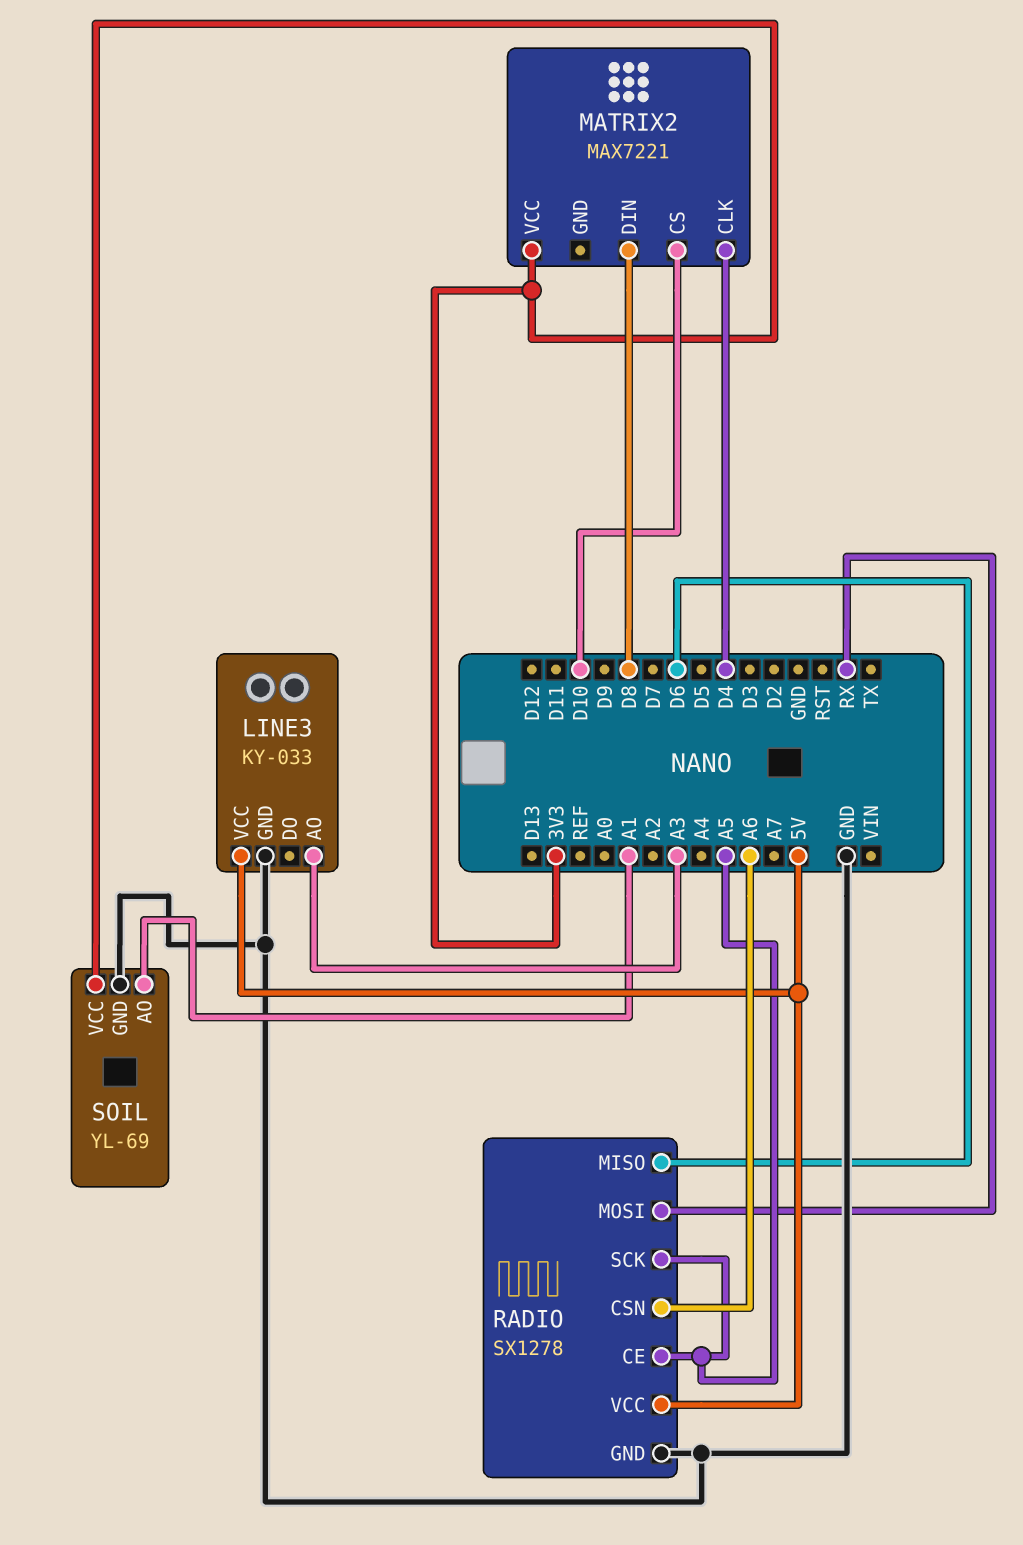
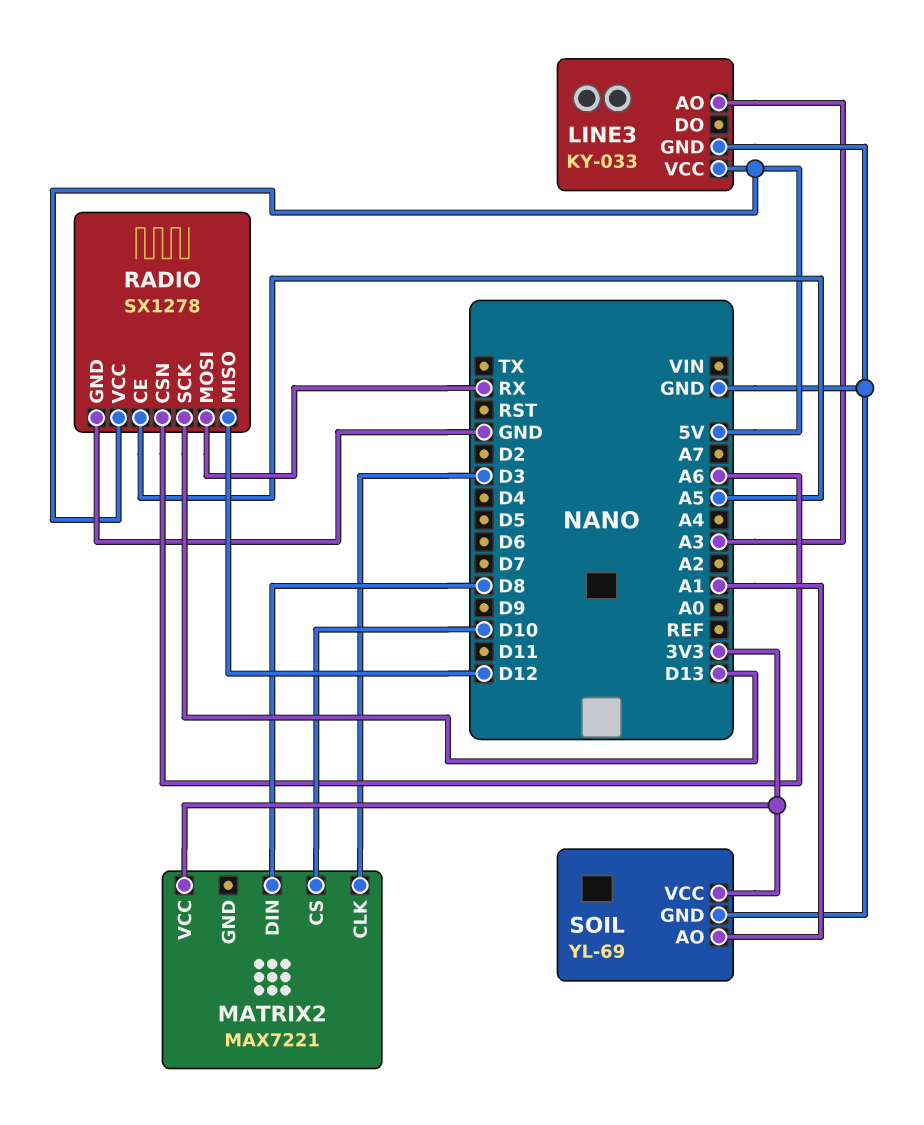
MATRIX2 pin CLK: D4 -> D3
RADIO pin MISO: D6 -> D12
RADIO pin SCK: A5 -> D13

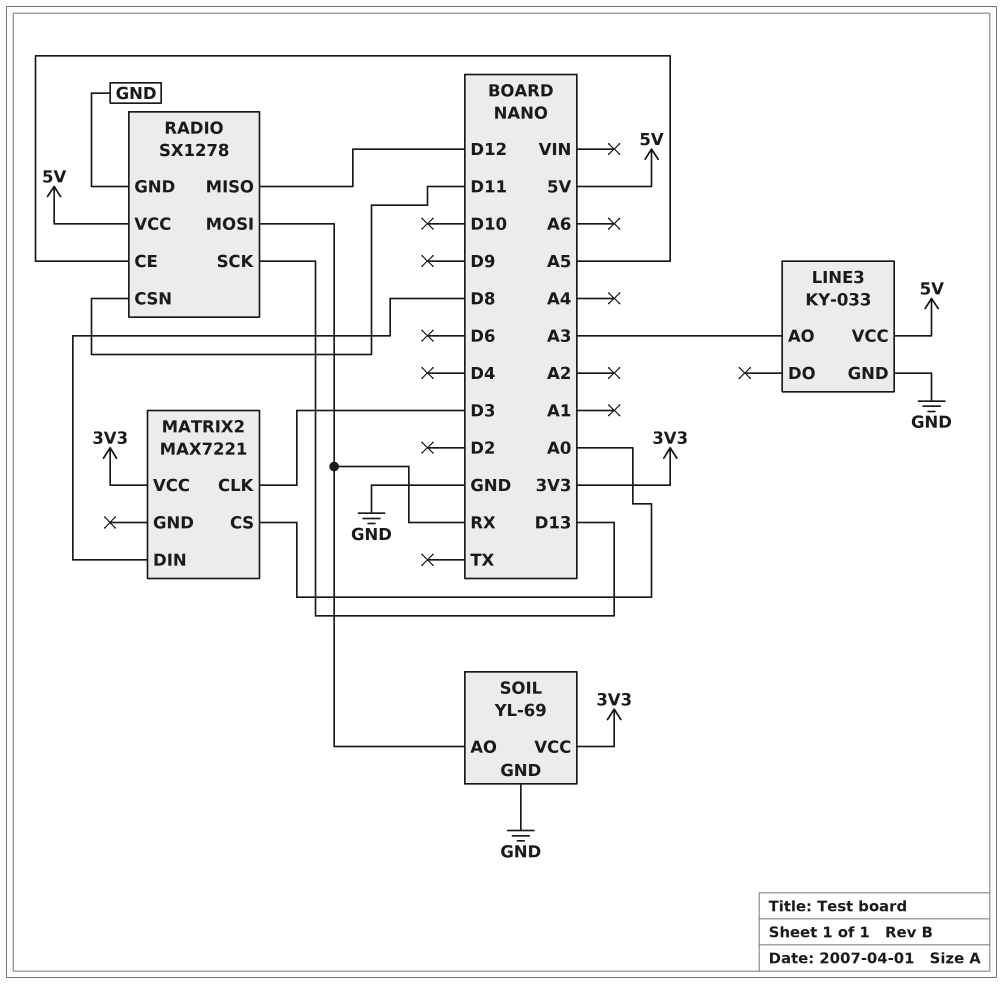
MATRIX2 pin CS: D10 -> A0
RADIO pin CSN: A6 -> D11
SOIL pin AO: A1 -> RX

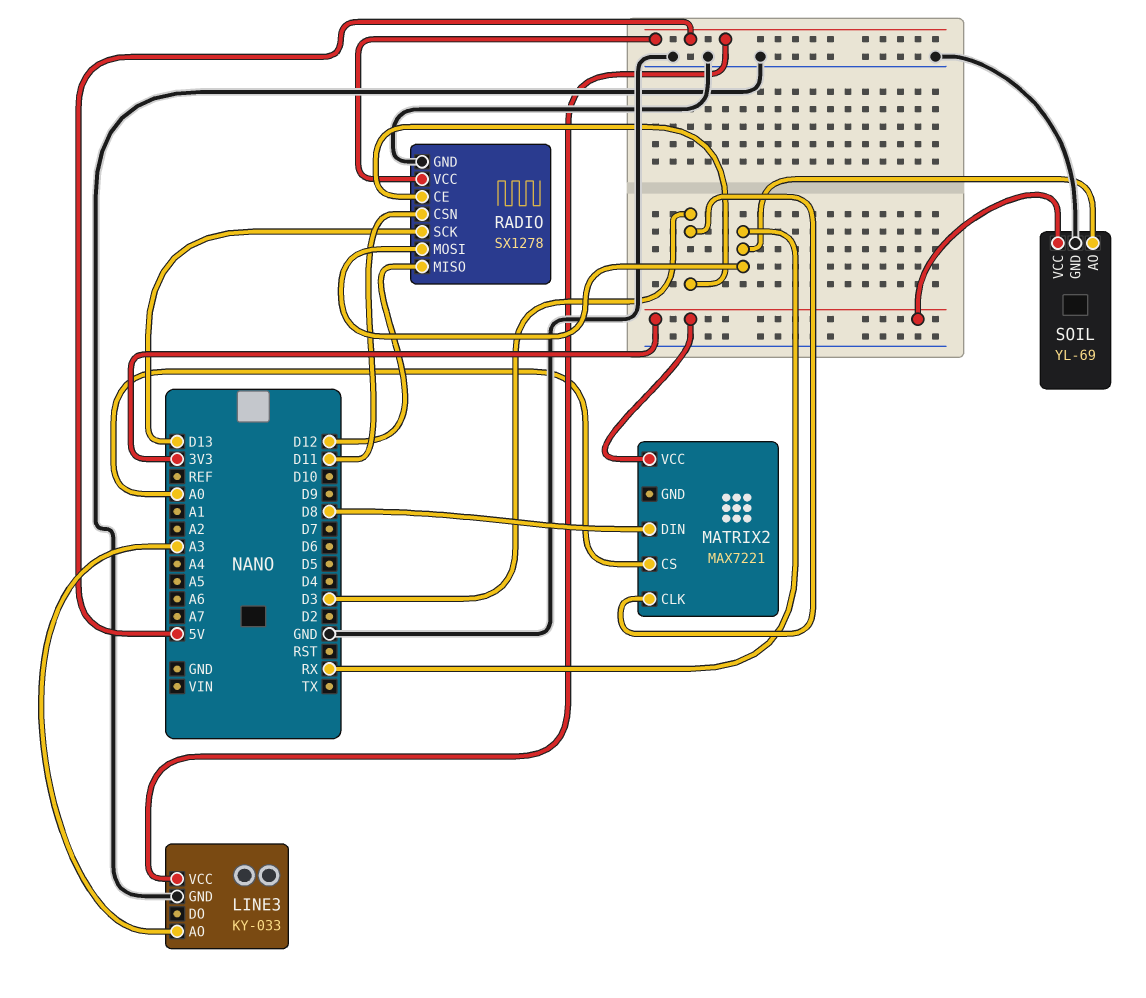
RADIO pin CE: A5 -> D3

